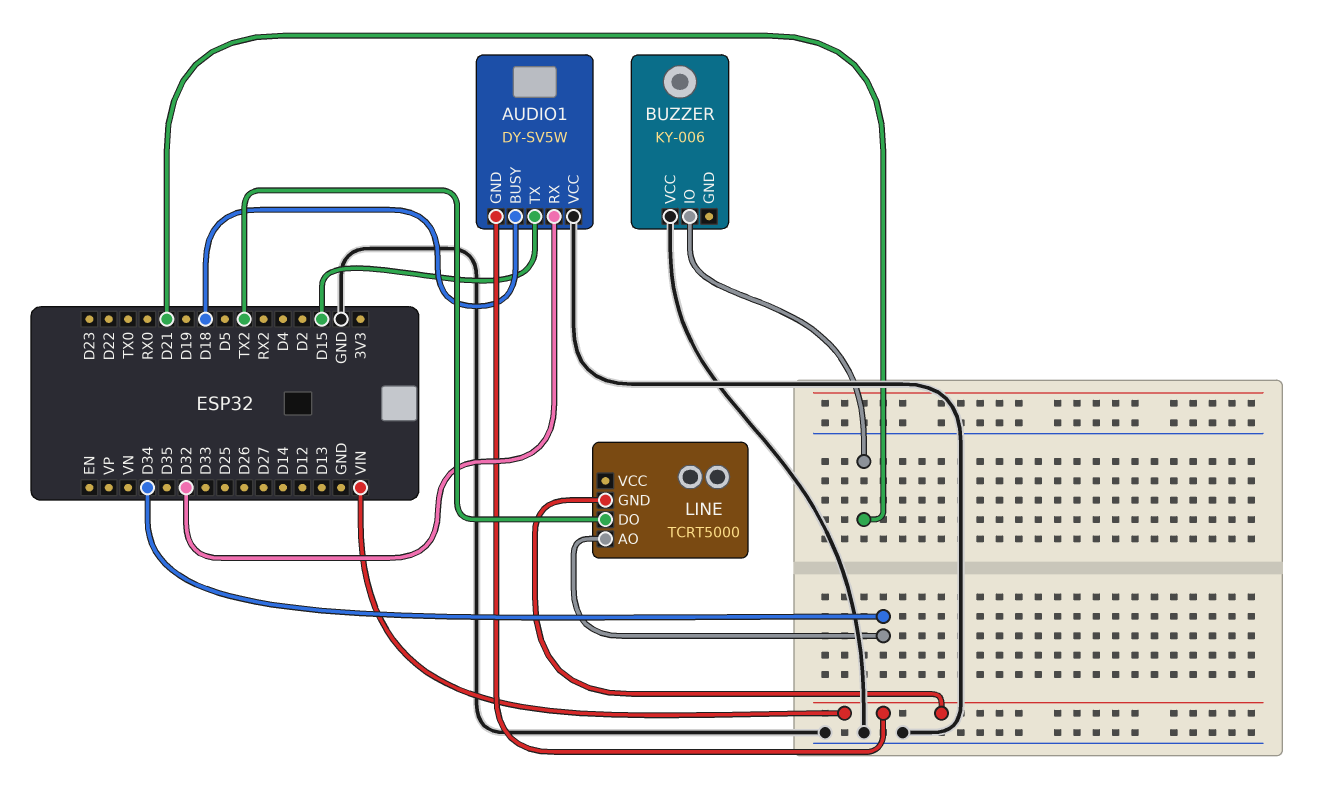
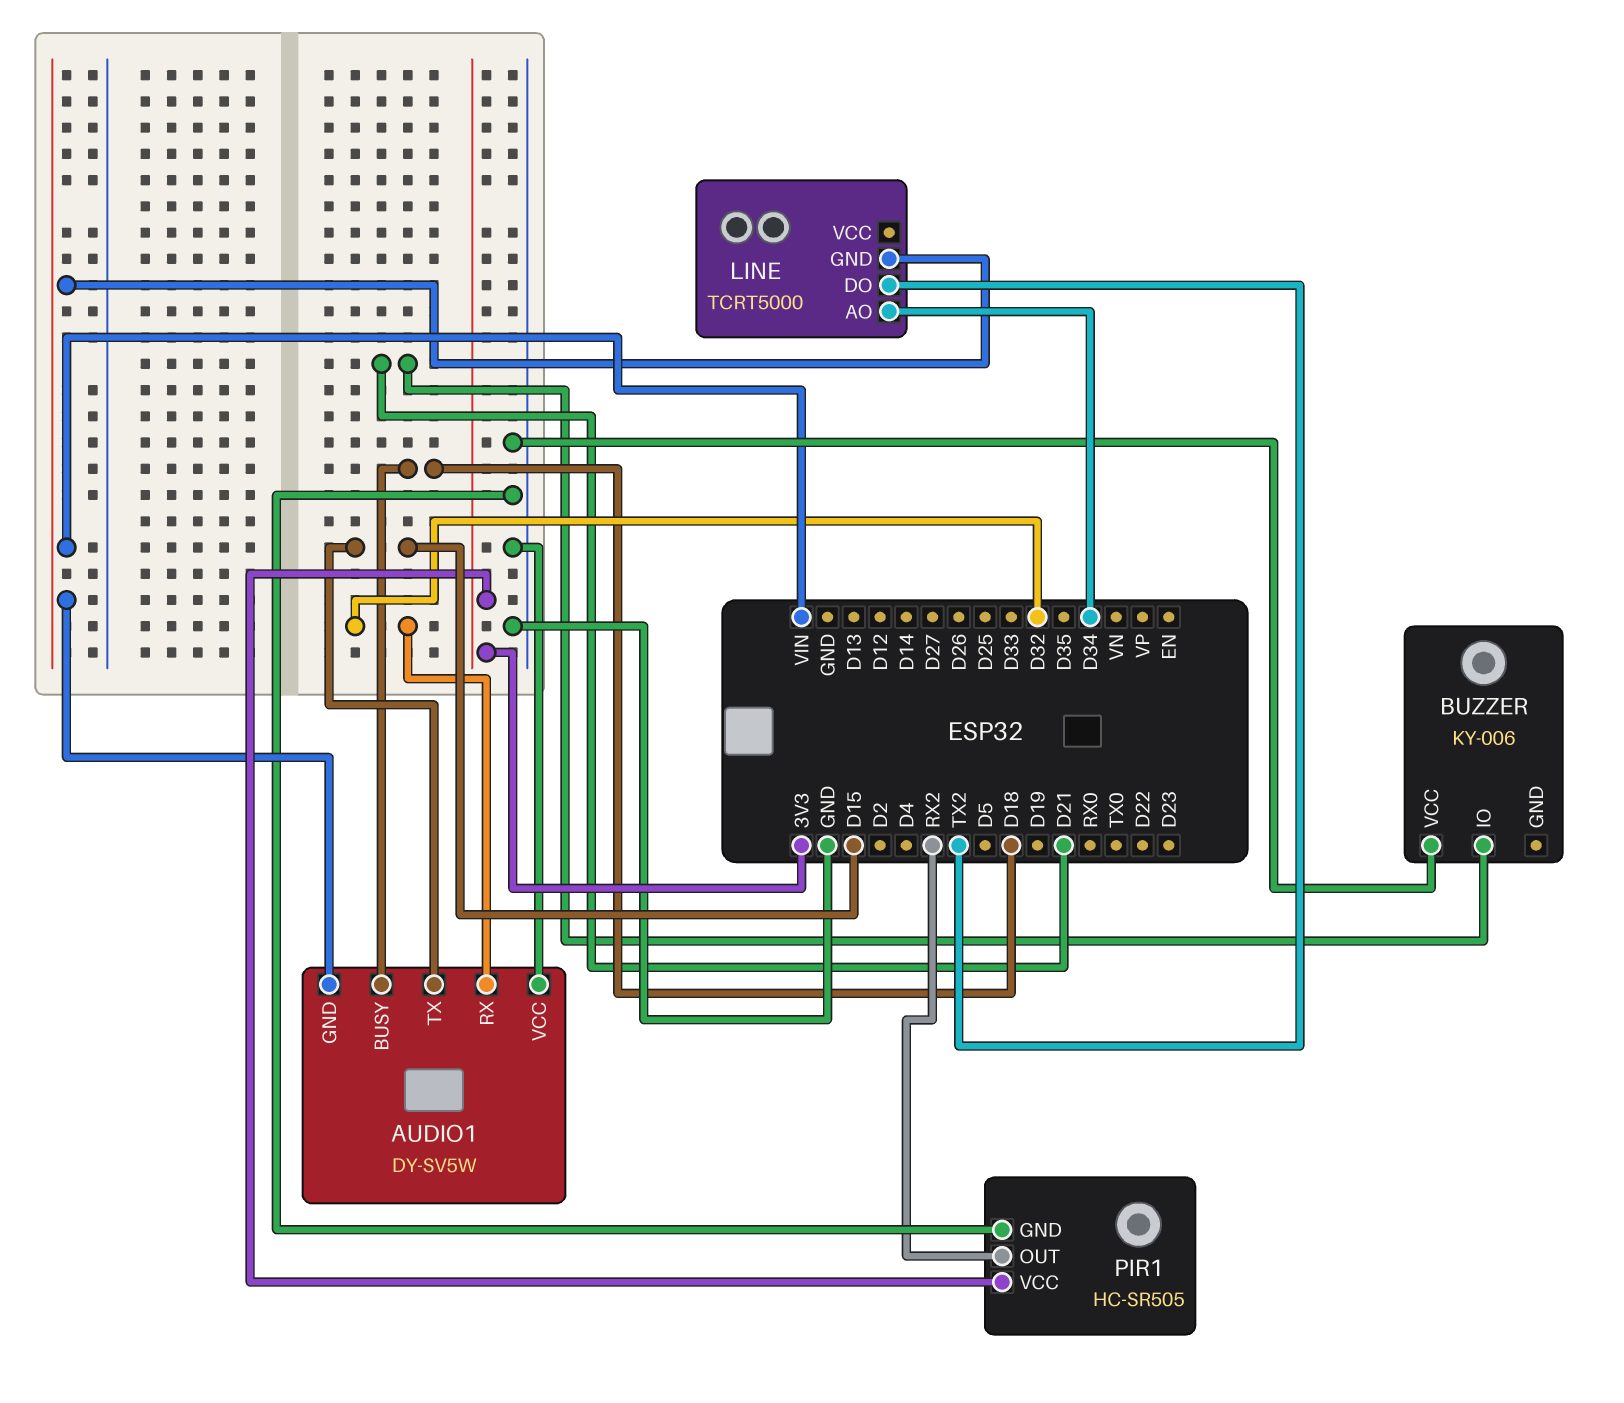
PIR1: none -> HC-SR505
PIR1 pin GND: none -> GND
PIR1 pin OUT: none -> RX2
PIR1 pin VCC: none -> 3V3

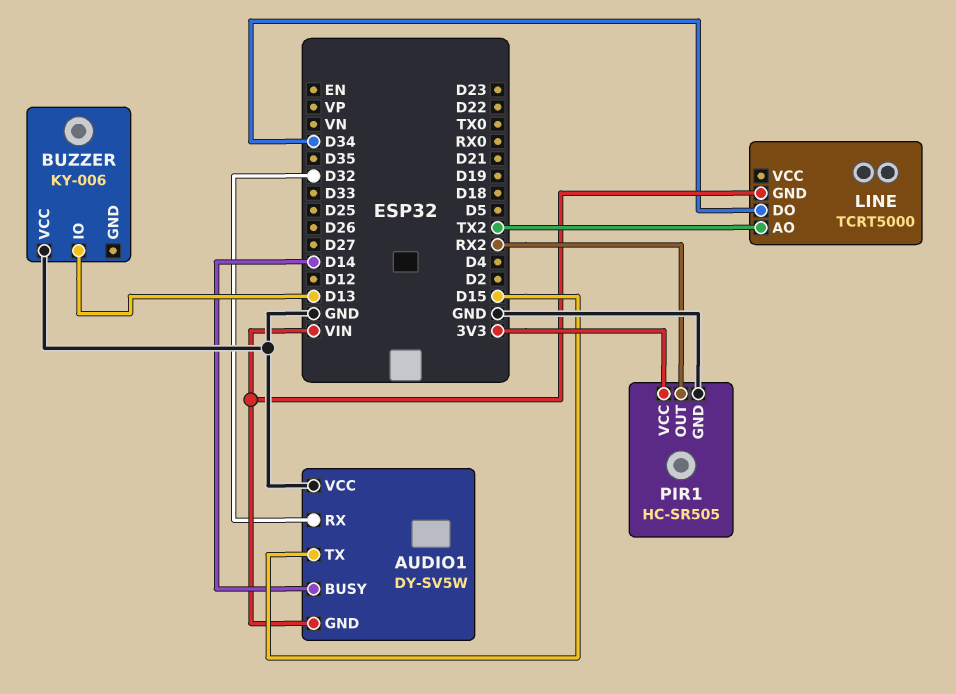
AUDIO1 pin BUSY: D18 -> D14
BUZZER pin IO: D21 -> D13
LINE pin AO: D34 -> TX2
LINE pin DO: TX2 -> D34

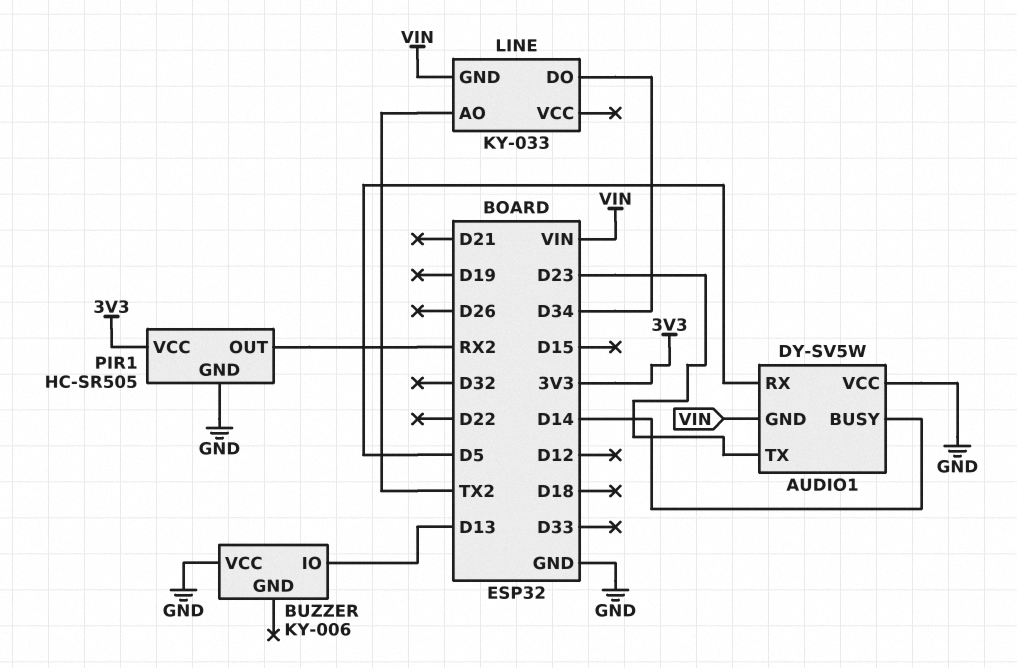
AUDIO1 pin RX: D32 -> D5
AUDIO1 pin TX: D15 -> D23
LINE: TCRT5000 -> KY-033

